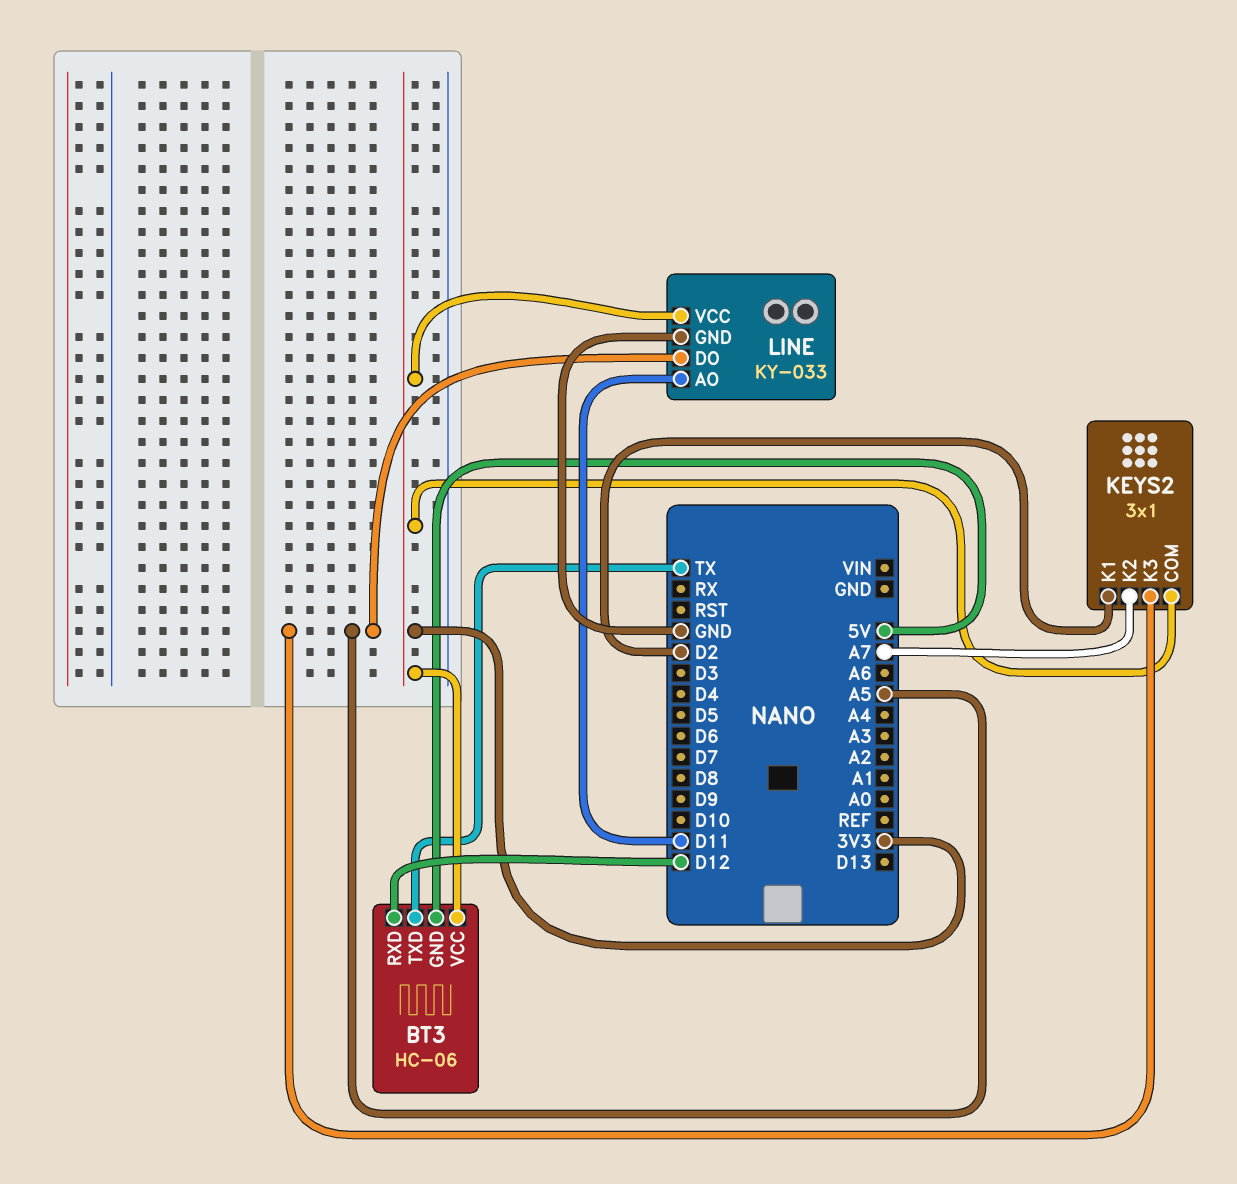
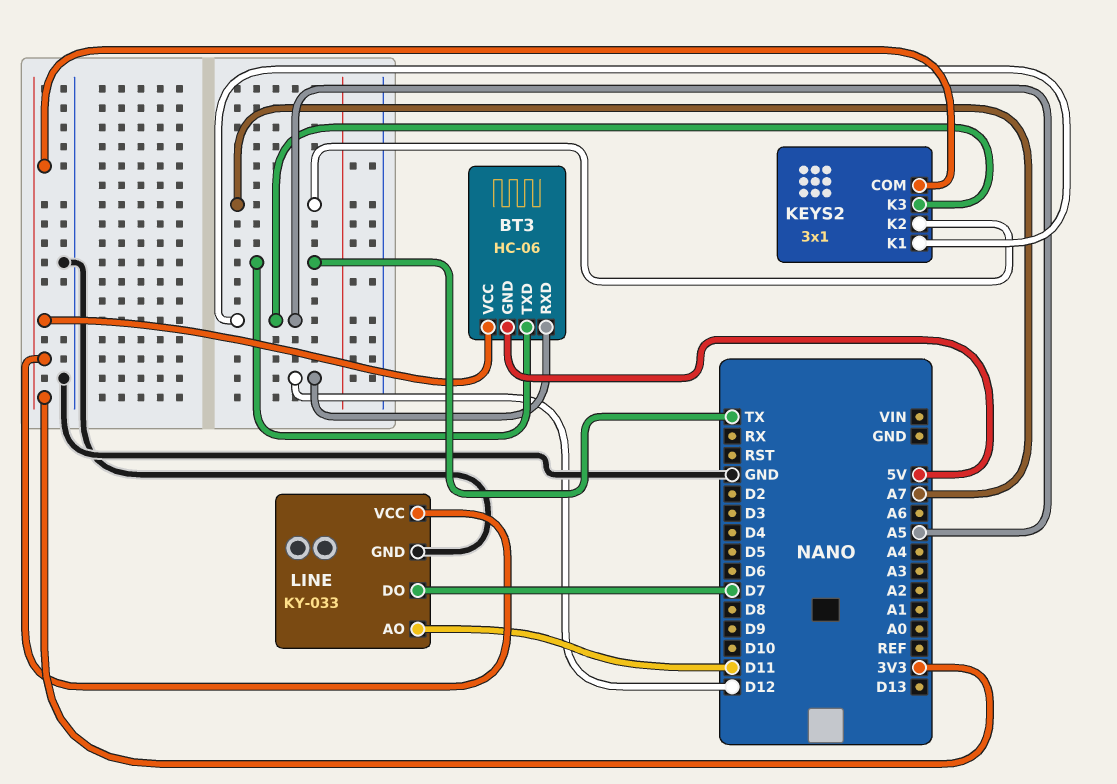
KEYS2 pin K1: D2 -> A5
LINE pin DO: A5 -> D7

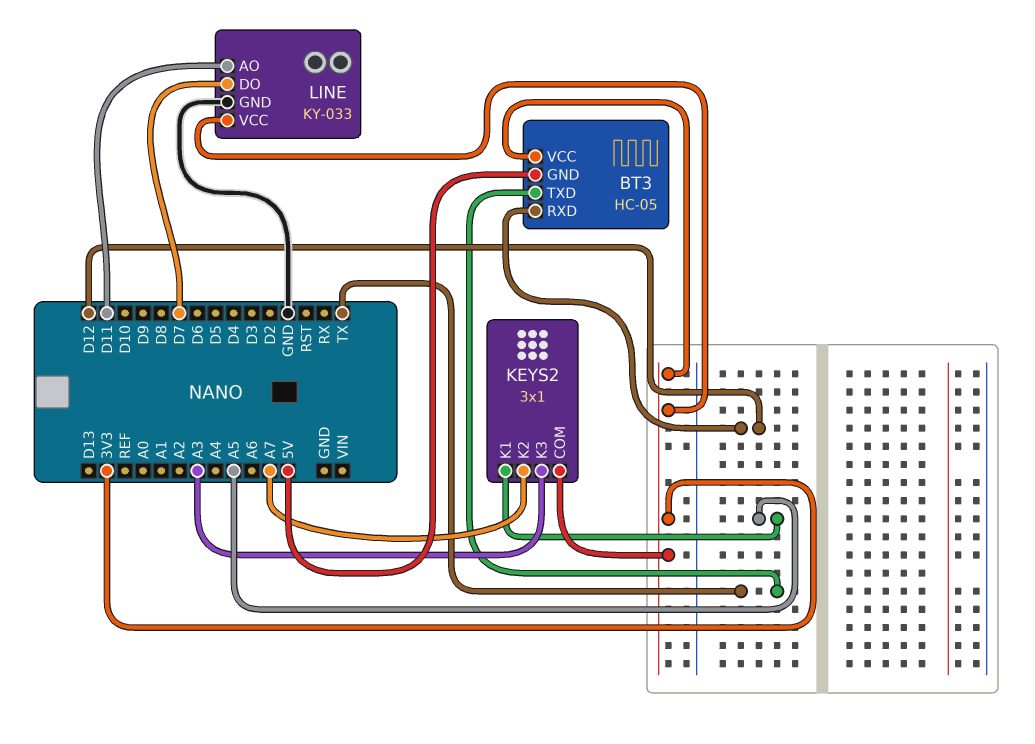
BT3: HC-06 -> HC-05
KEYS2 pin K3: A5 -> A3

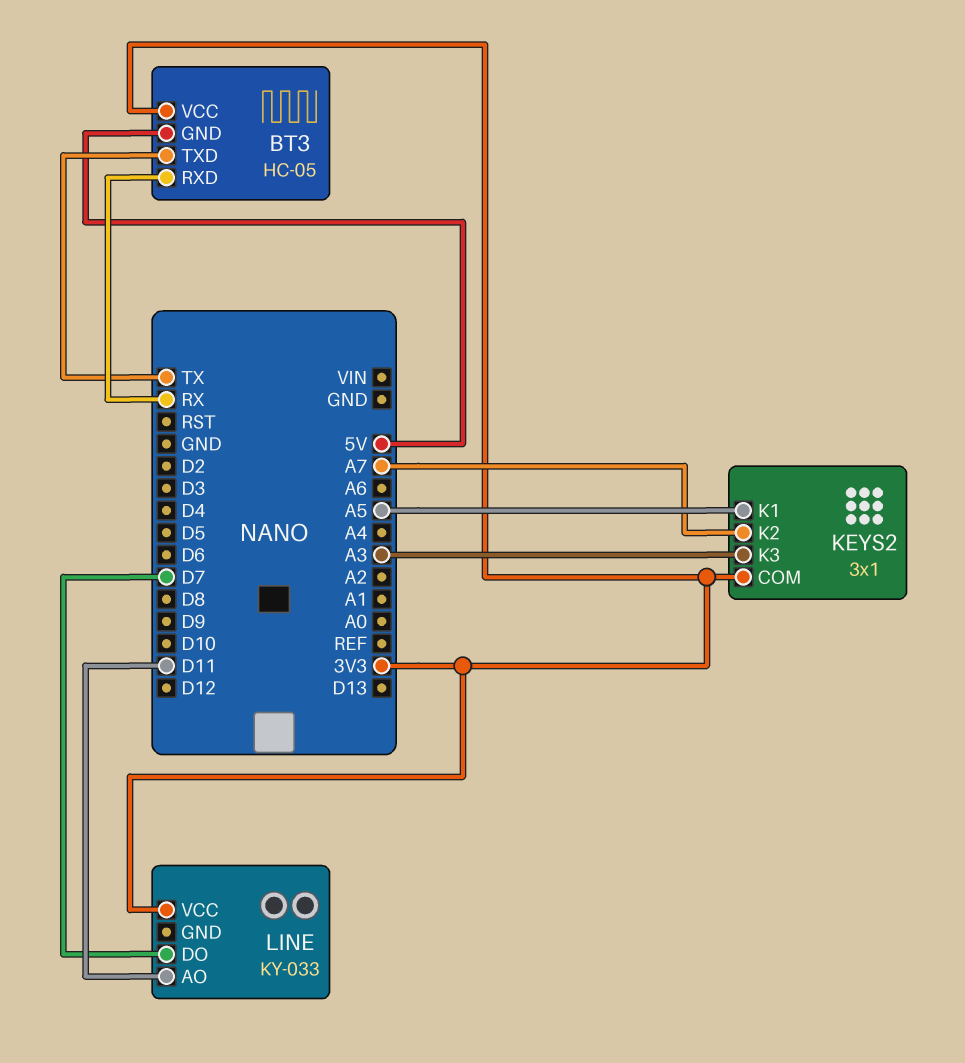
BT3 pin RXD: D12 -> RX
LINE pin GND: GND -> none

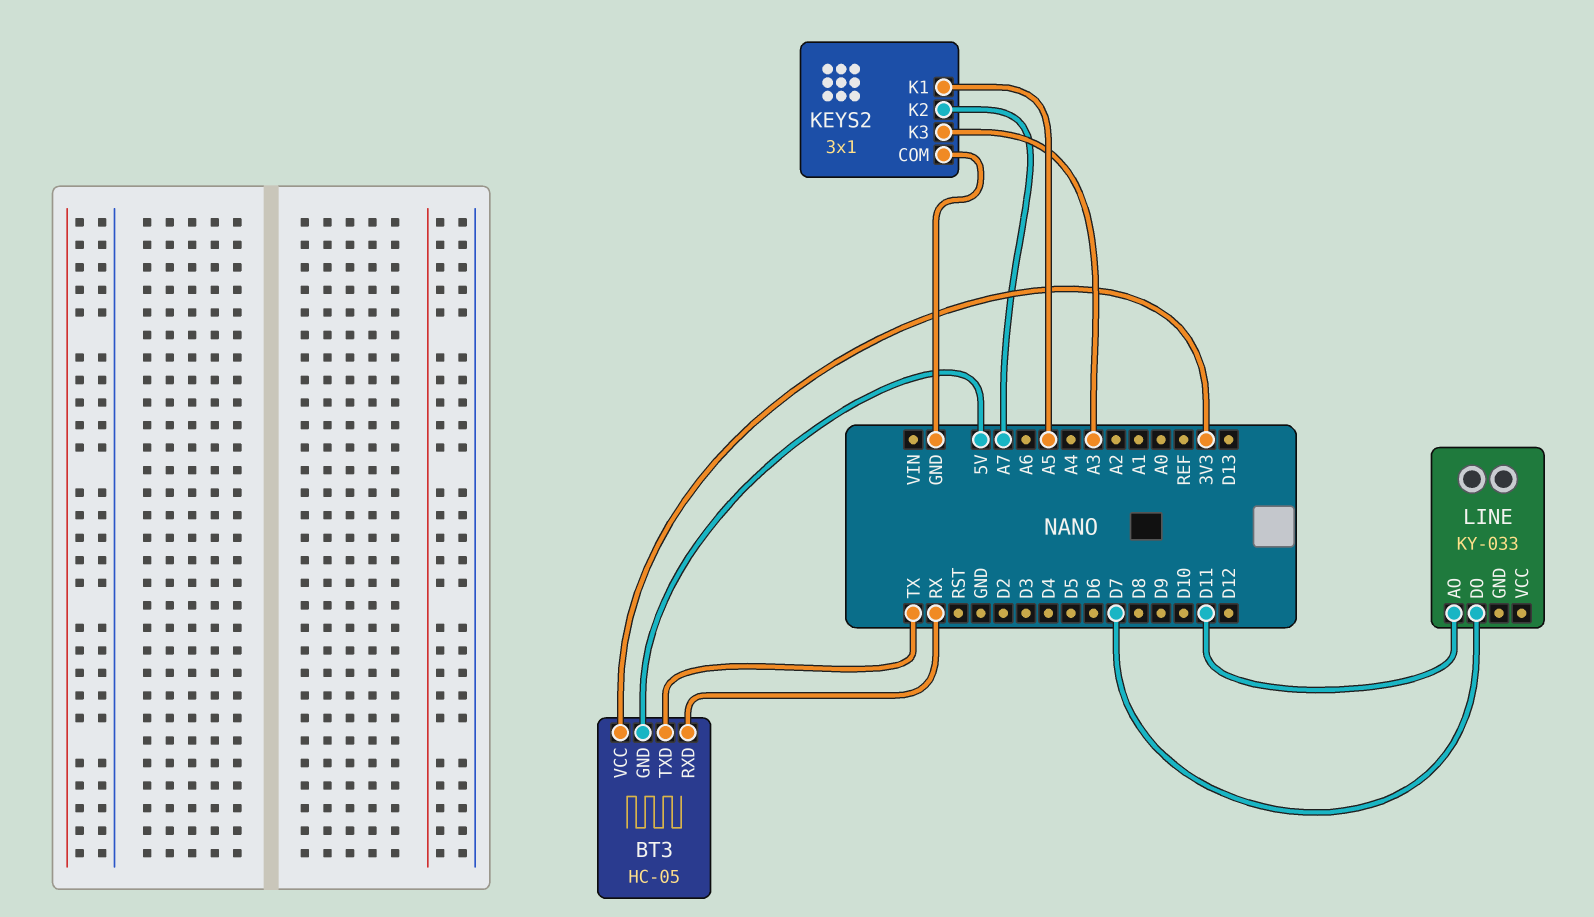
KEYS2 pin COM: 3V3 -> GND
LINE pin VCC: 3V3 -> none

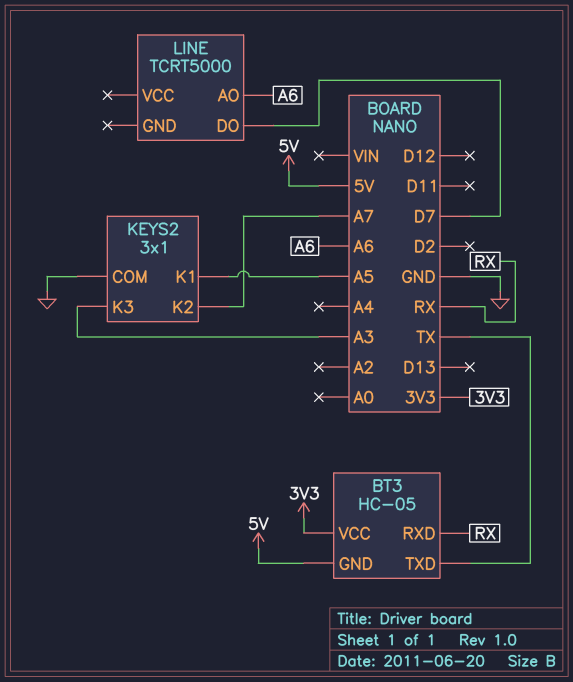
LINE: KY-033 -> TCRT5000
LINE pin AO: D11 -> A6

